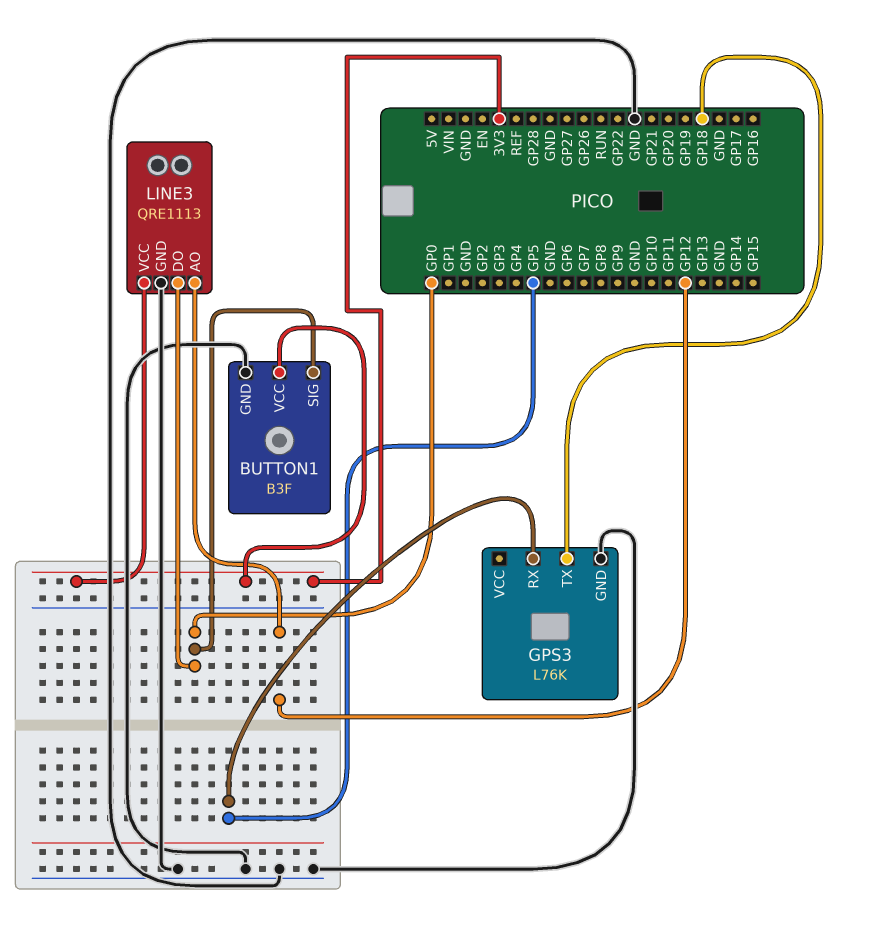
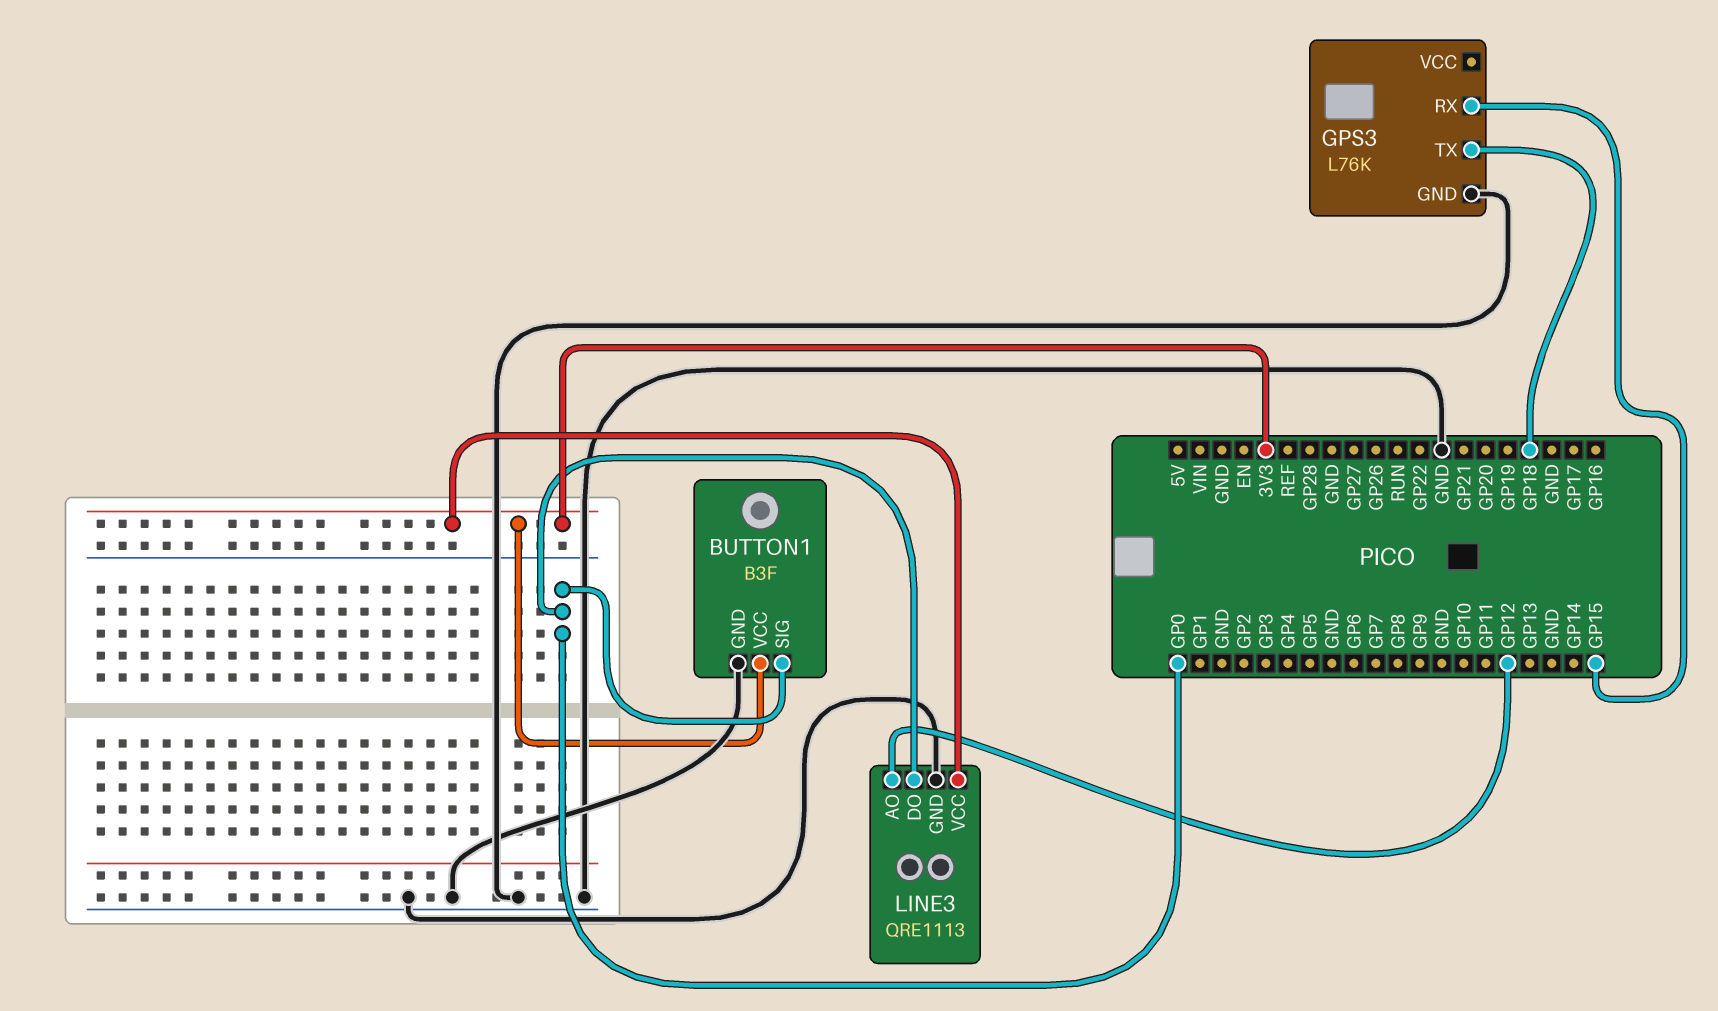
GPS3 pin RX: GP5 -> GP15

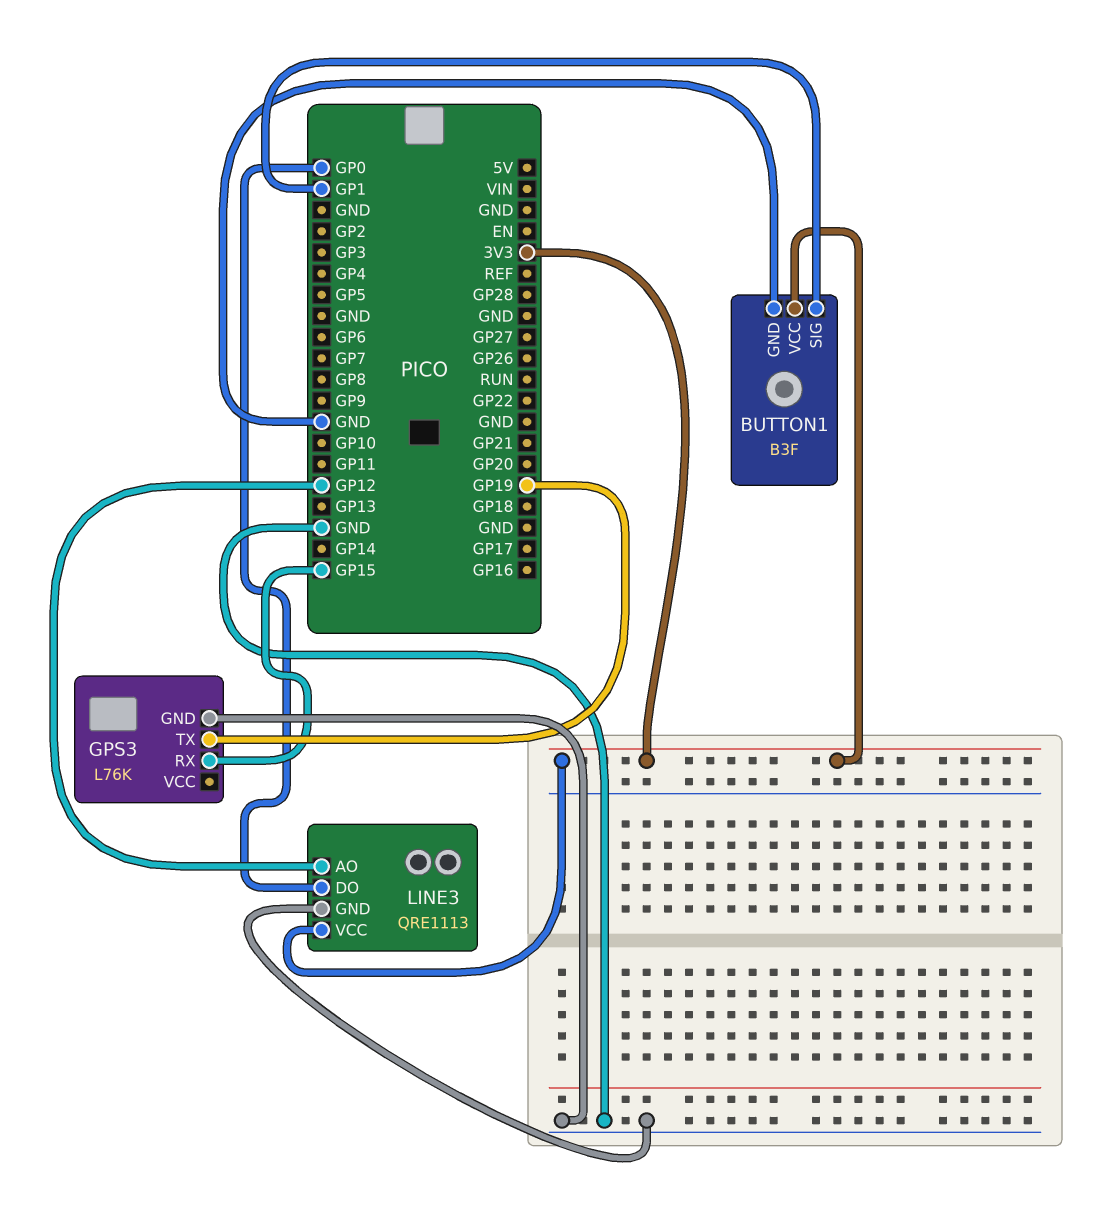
BUTTON1 pin SIG: GP0 -> GP1
GPS3 pin TX: GP18 -> GP19

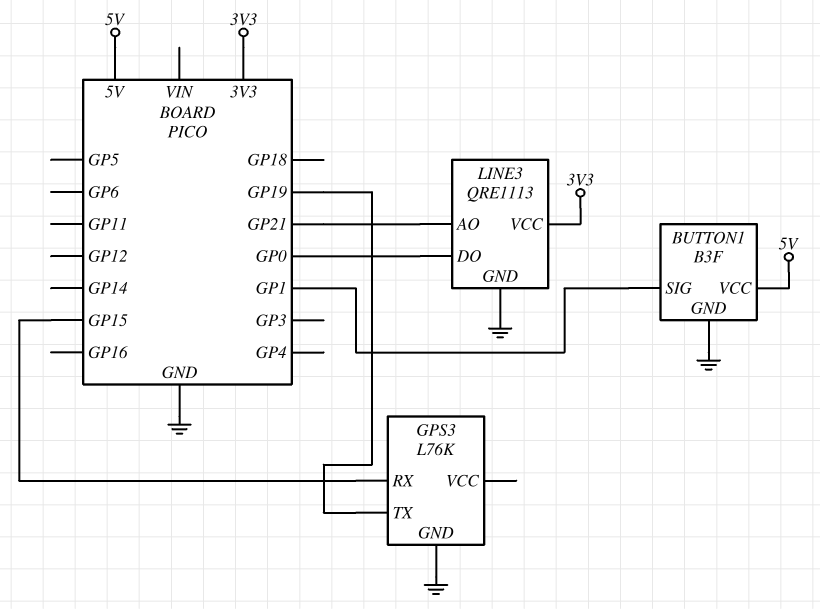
BUTTON1 pin VCC: 3V3 -> 5V
LINE3 pin AO: GP12 -> GP21

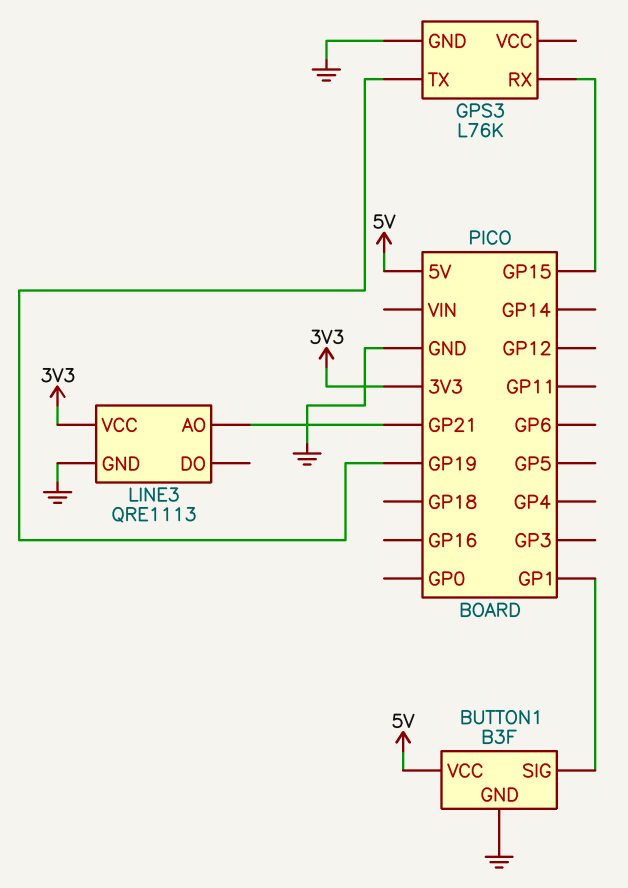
LINE3 pin DO: GP0 -> none

